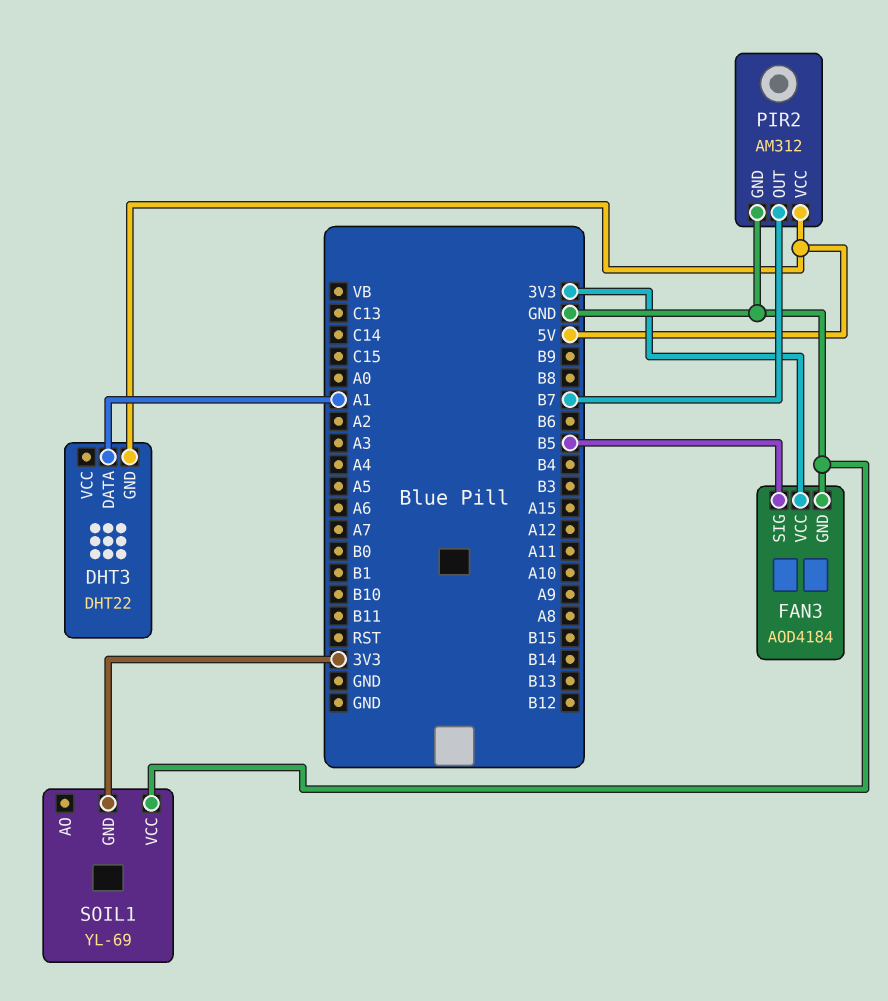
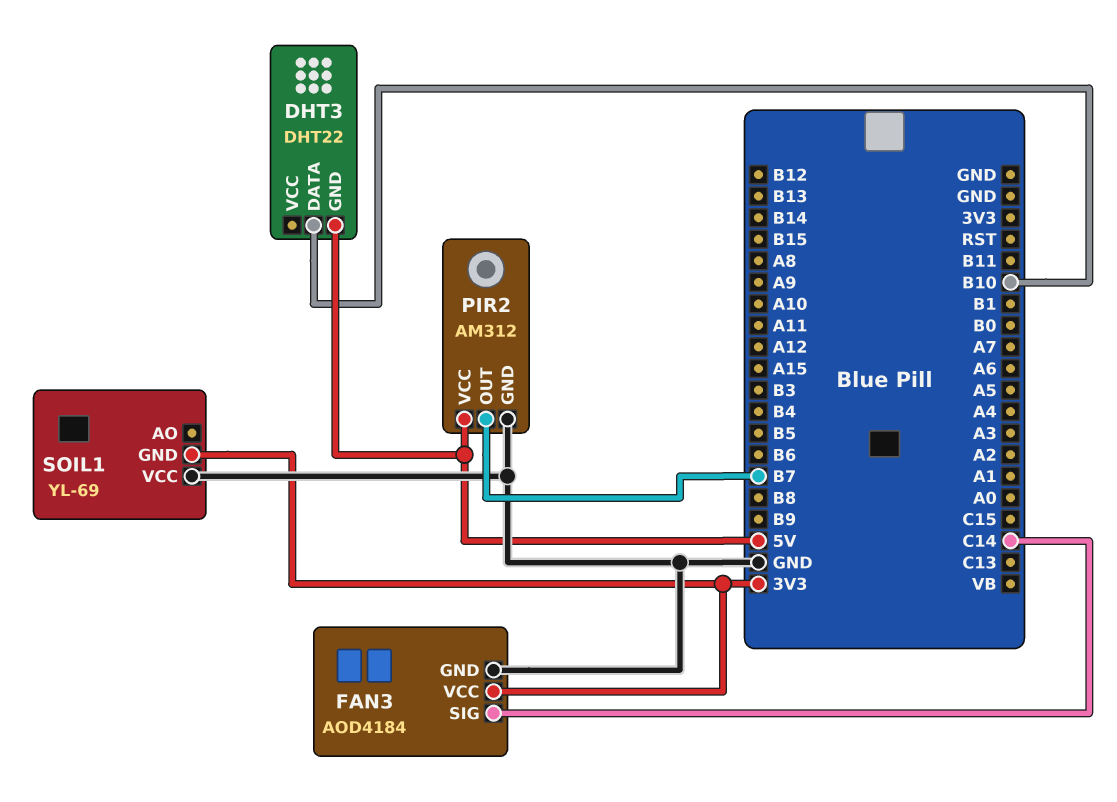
DHT3 pin DATA: A1 -> B10
FAN3 pin SIG: B5 -> C14

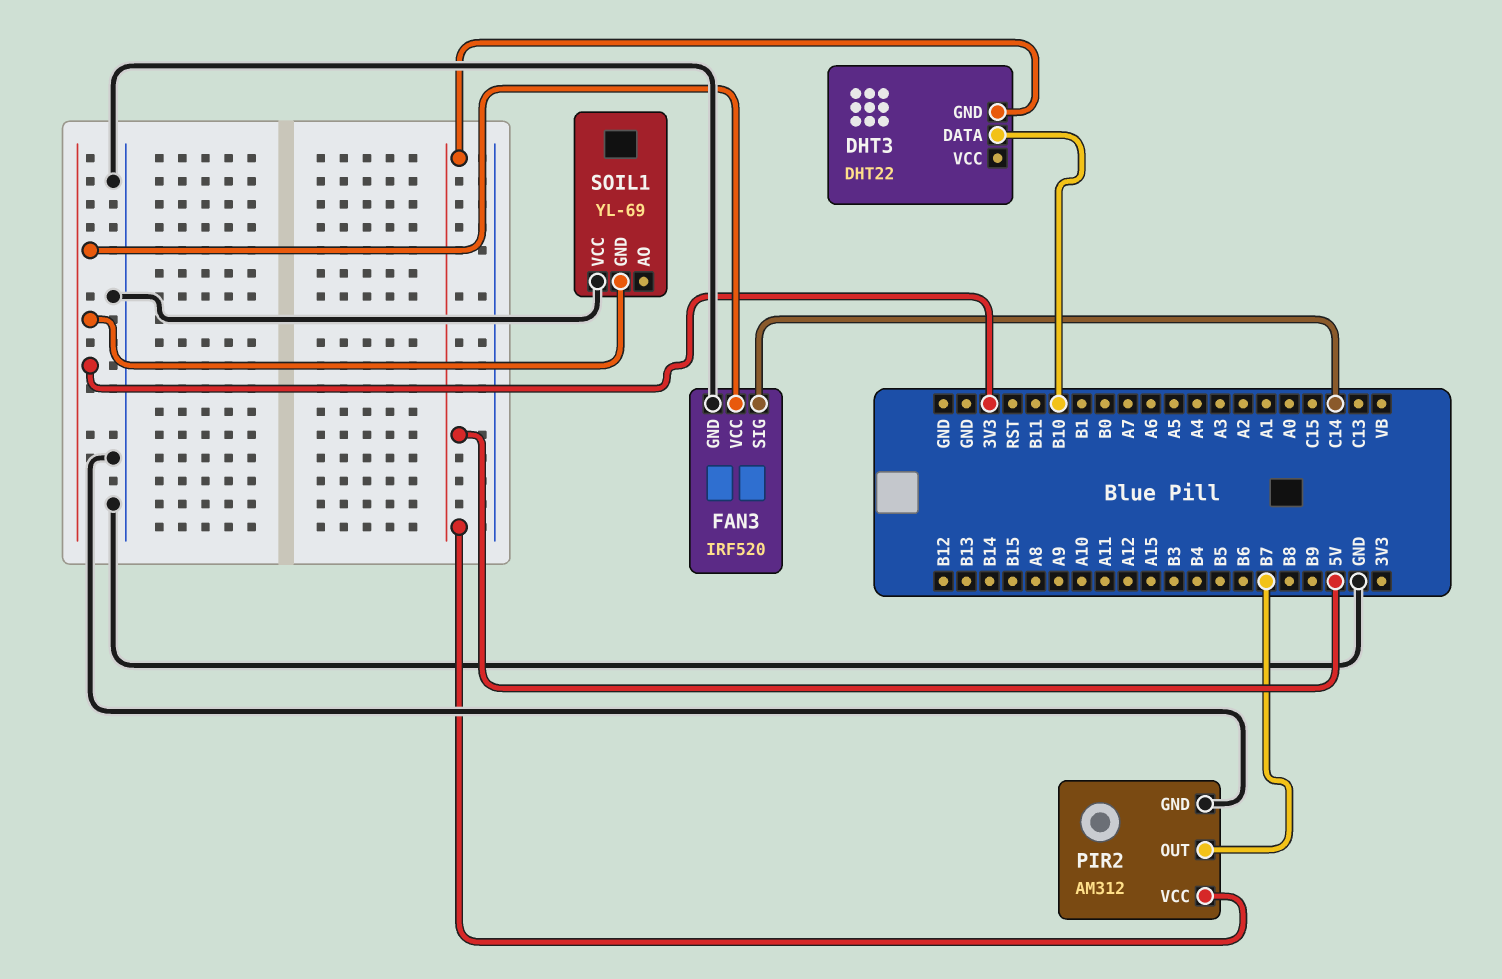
FAN3: AOD4184 -> IRF520

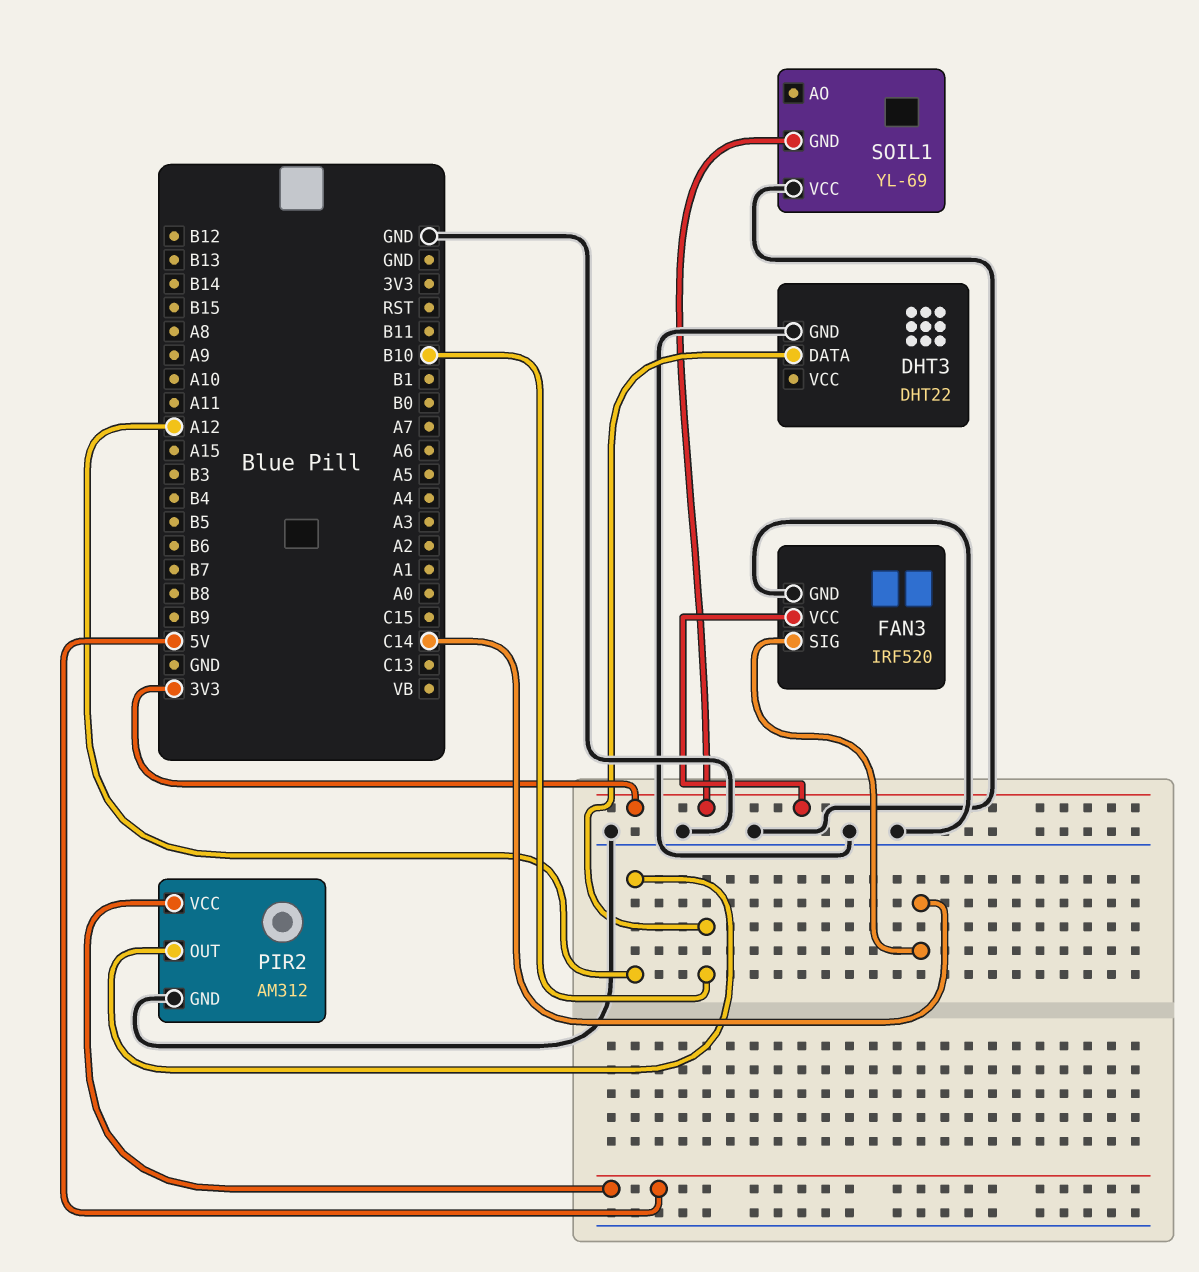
DHT3 pin GND: 5V -> GND
PIR2 pin OUT: B7 -> A12

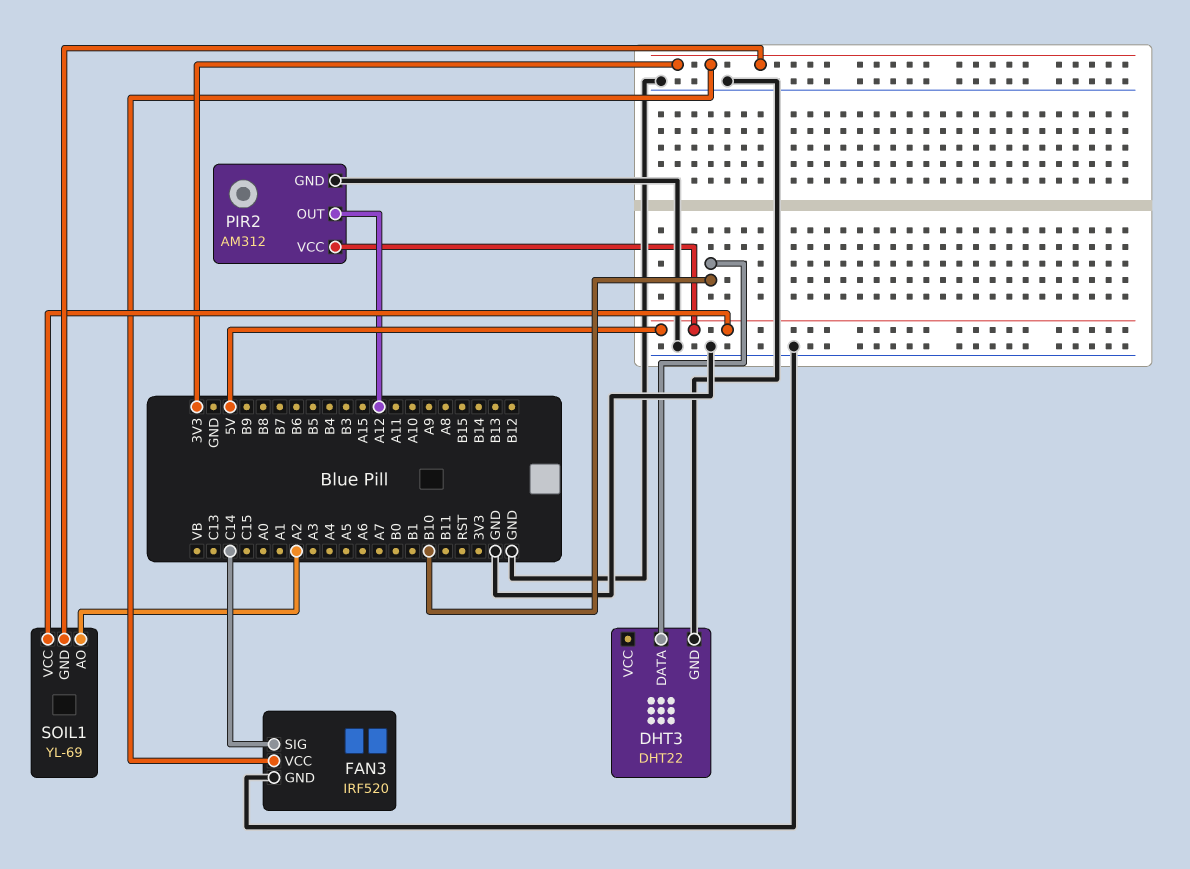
SOIL1 pin AO: none -> A2
SOIL1 pin VCC: GND -> 5V

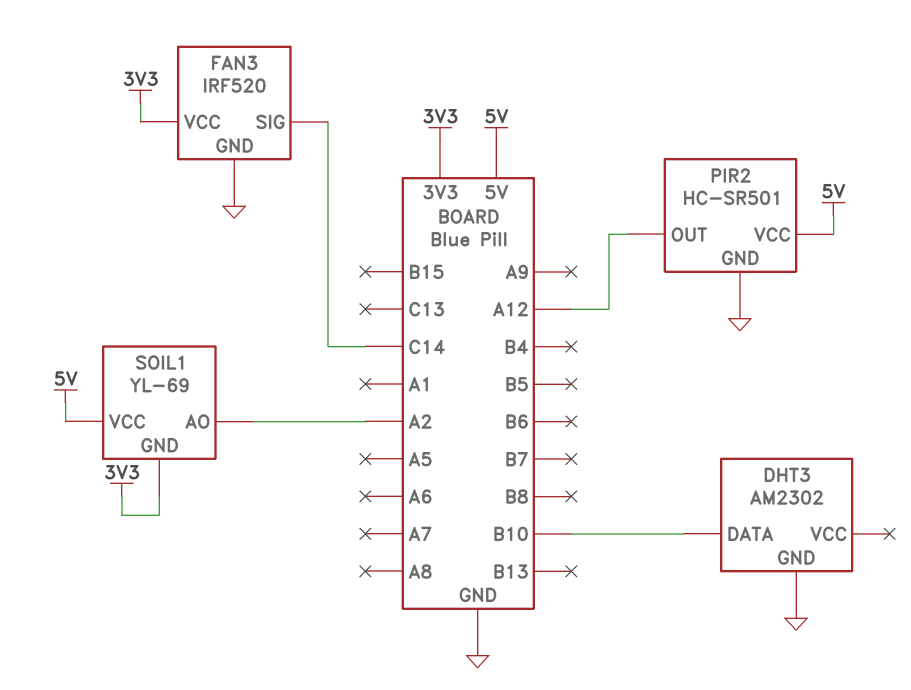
DHT3: DHT22 -> AM2302
PIR2: AM312 -> HC-SR501

